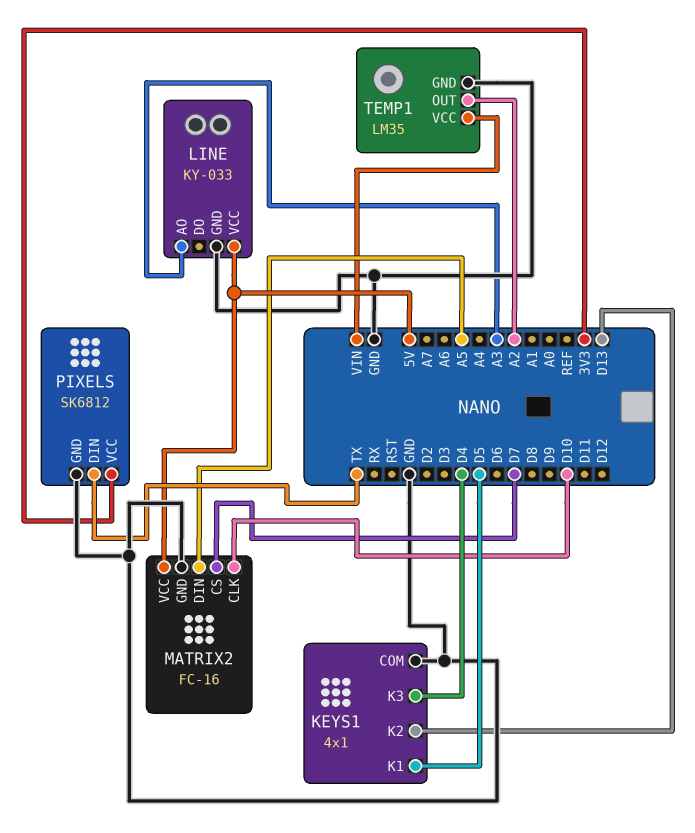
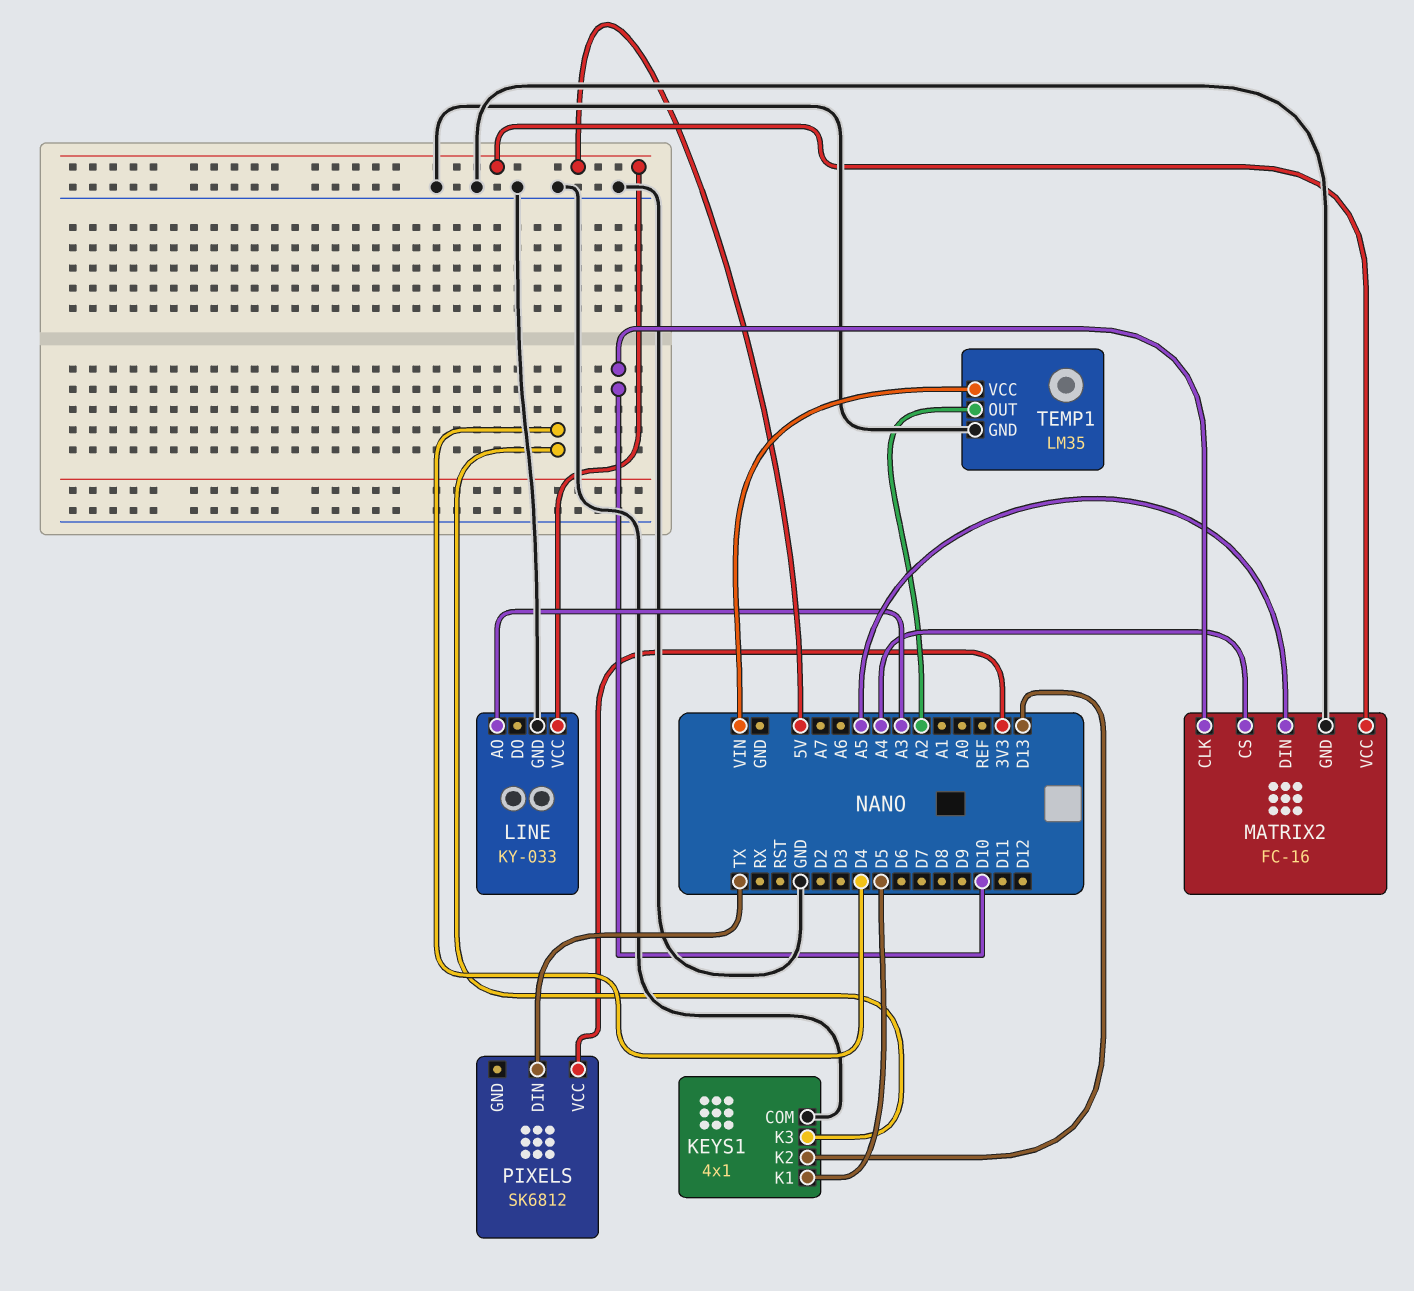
MATRIX2 pin CS: D7 -> A4
PIXELS pin GND: GND -> none

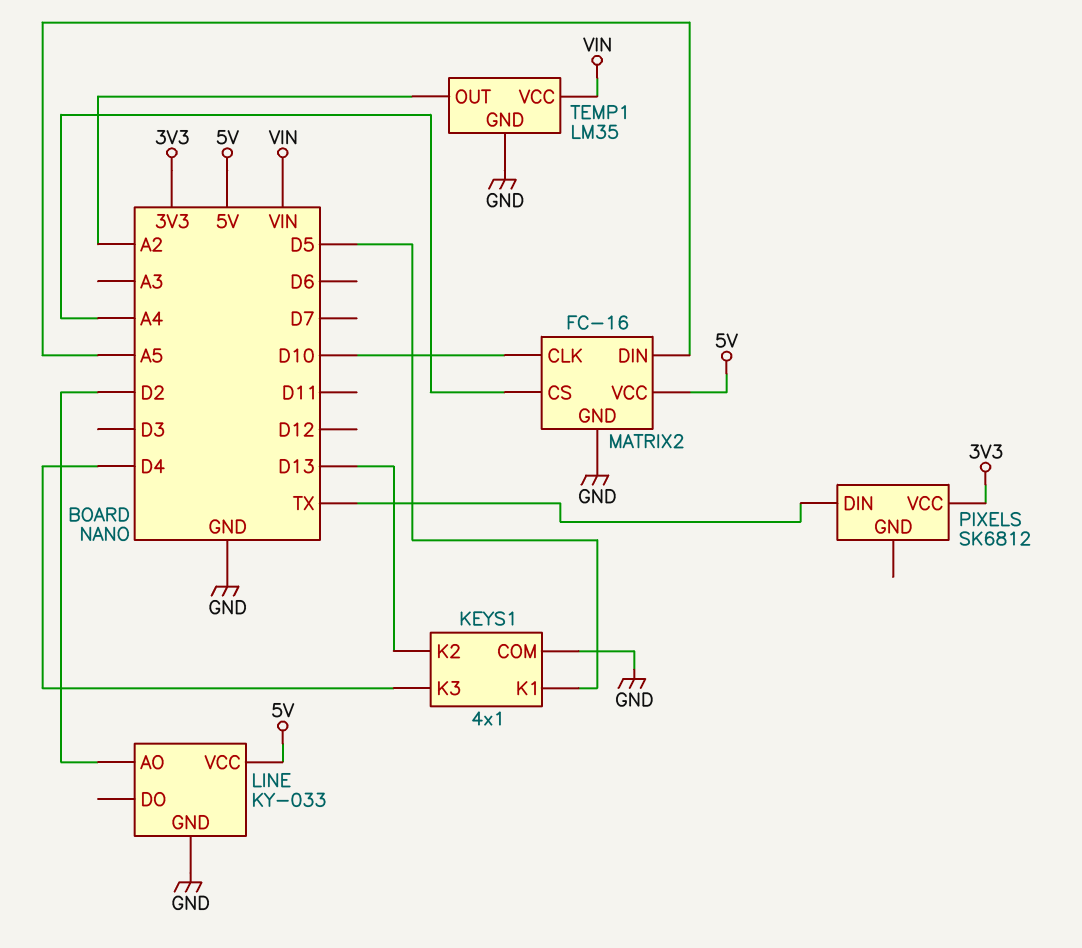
LINE pin AO: A3 -> D2

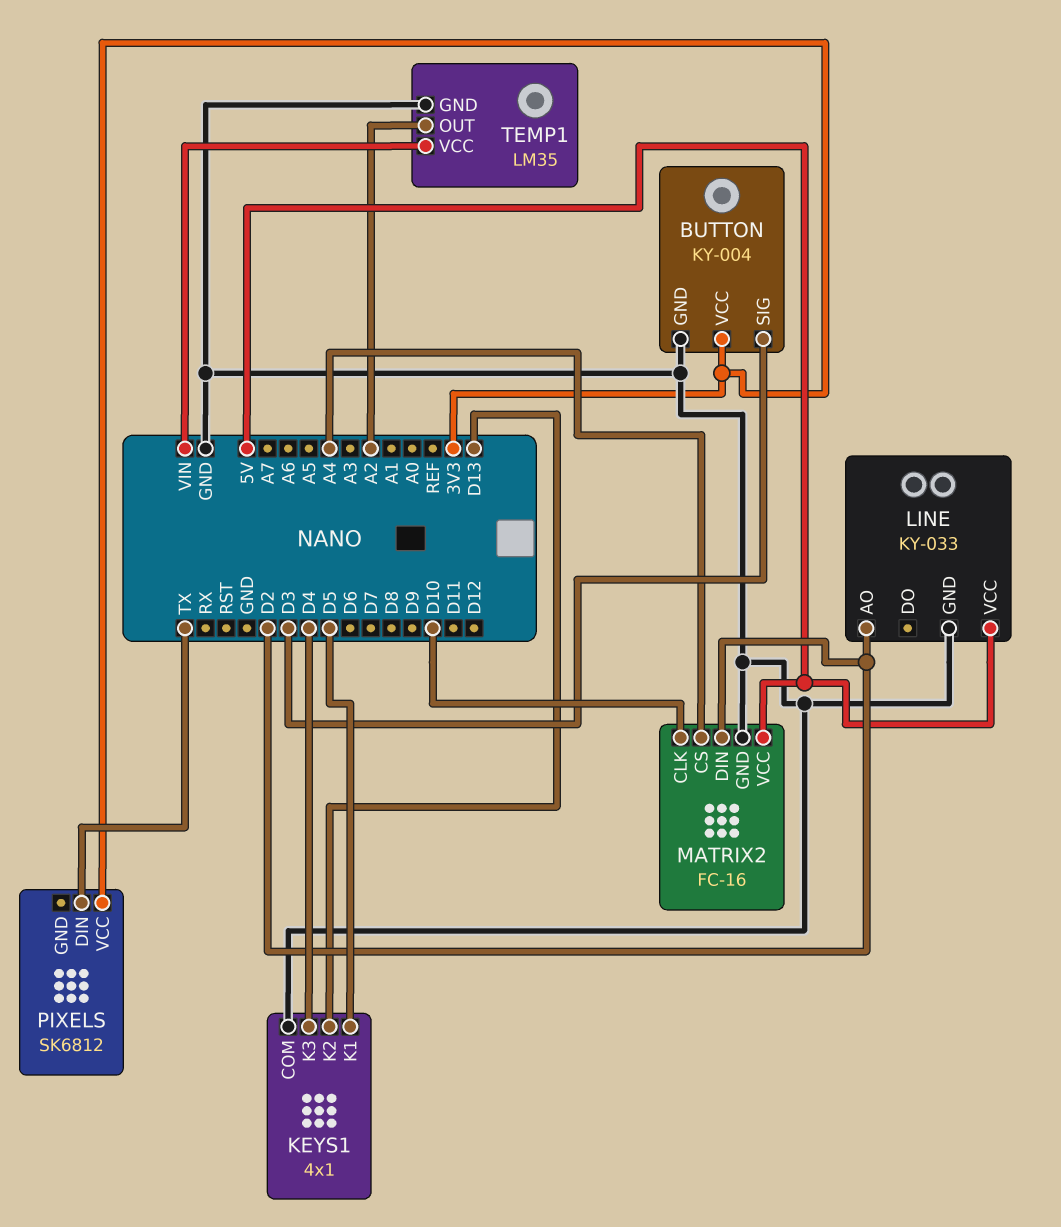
BUTTON: none -> KY-004
BUTTON pin GND: none -> GND
BUTTON pin SIG: none -> D3
BUTTON pin VCC: none -> 3V3
MATRIX2 pin DIN: A5 -> D2

